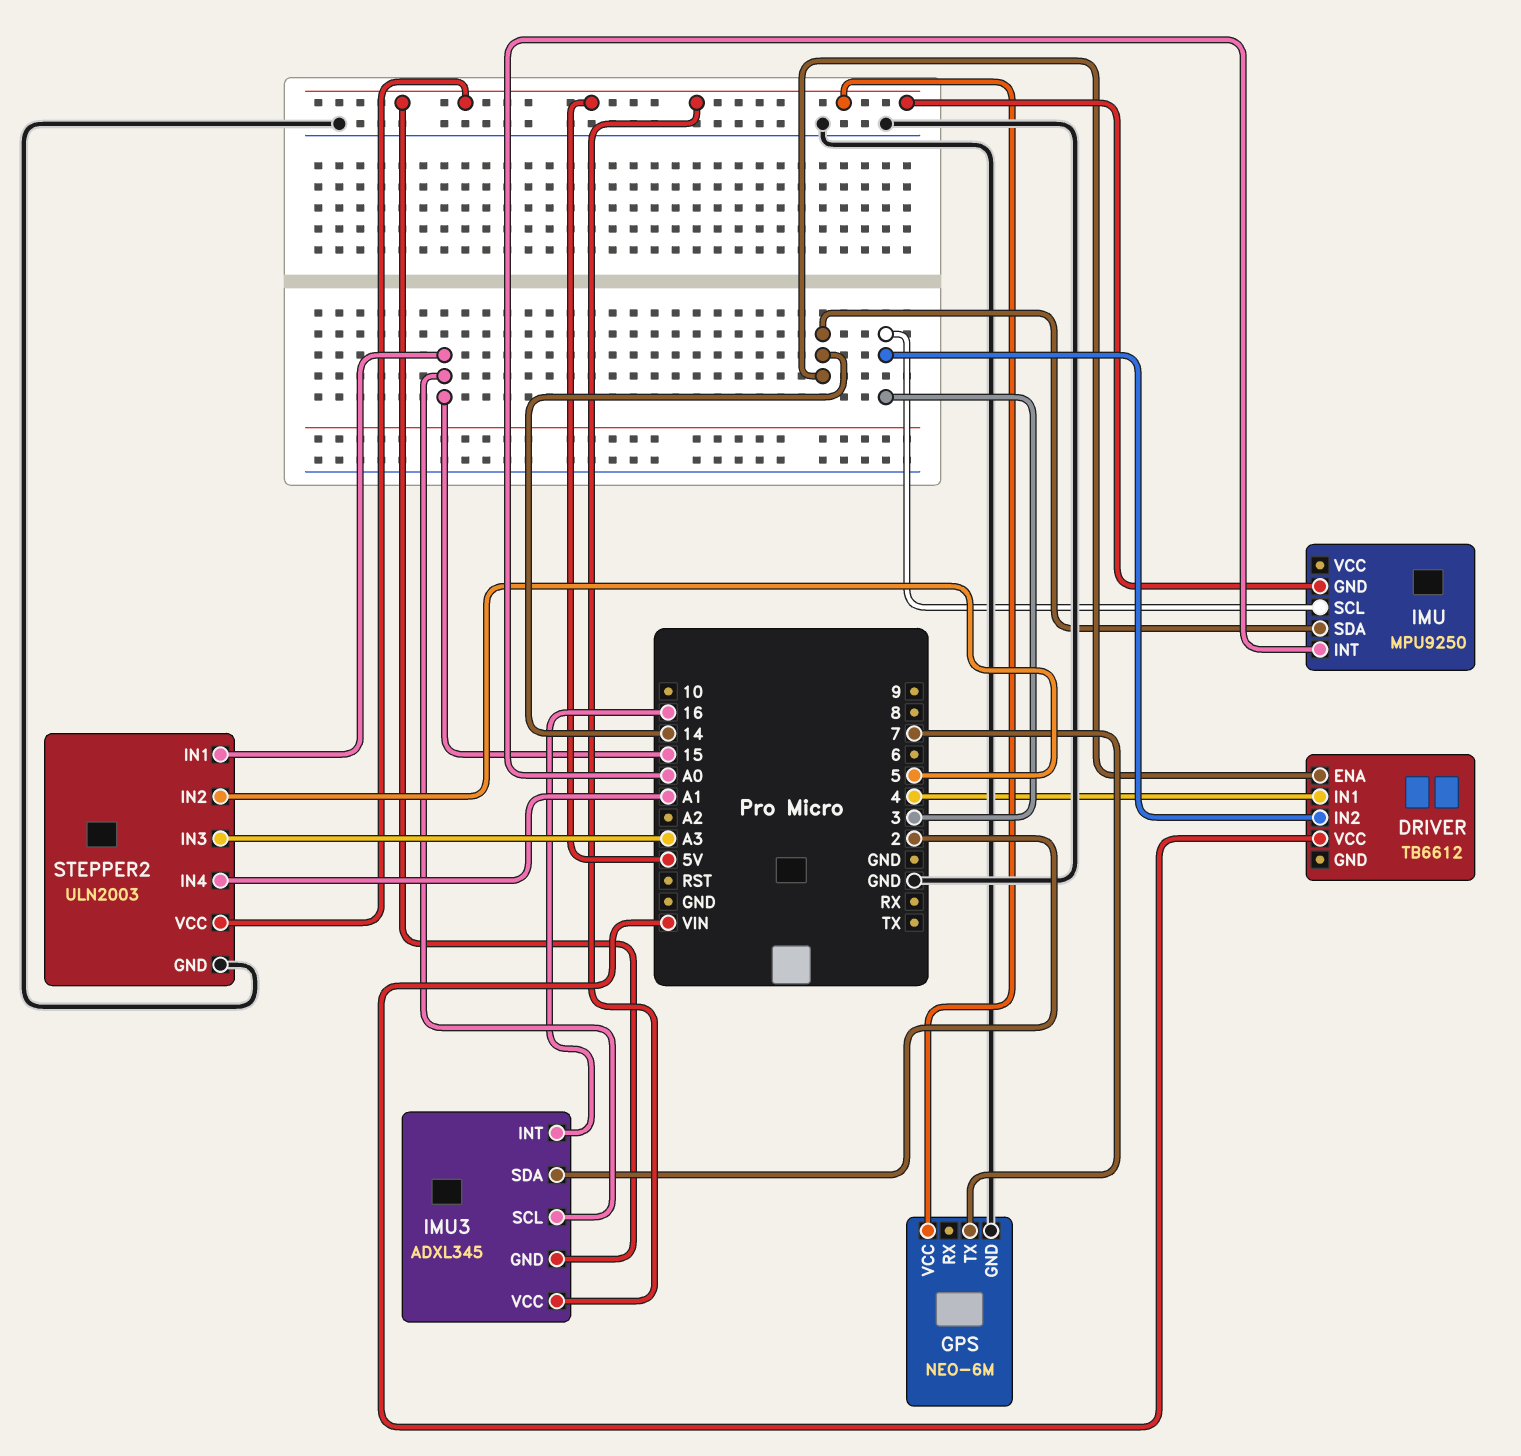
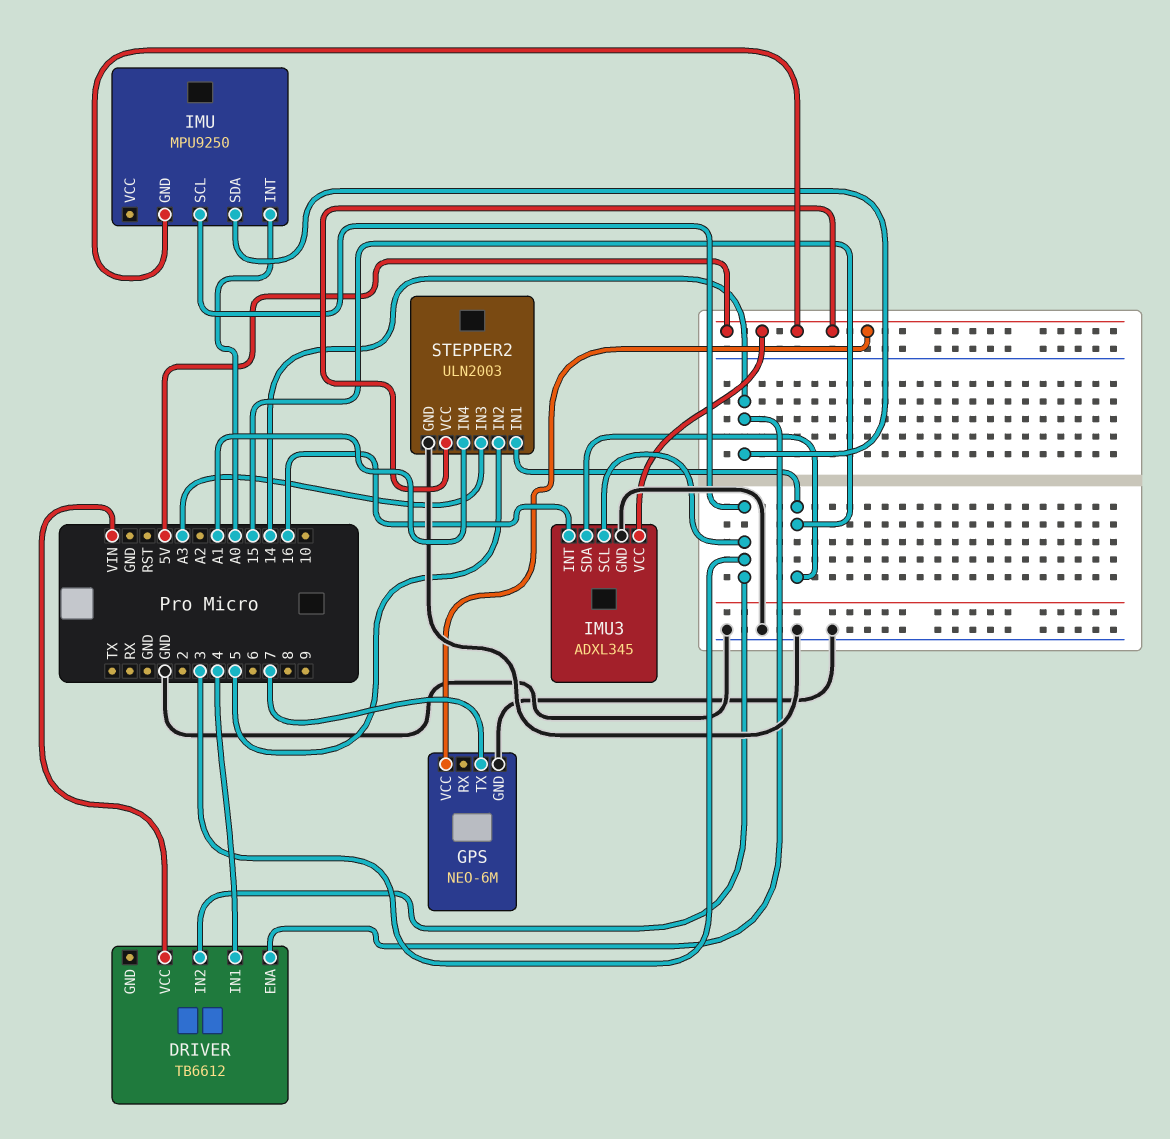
IMU3 pin GND: 5V -> GND
IMU3 pin SCL: 15 -> 3
IMU3 pin SDA: 2 -> 15

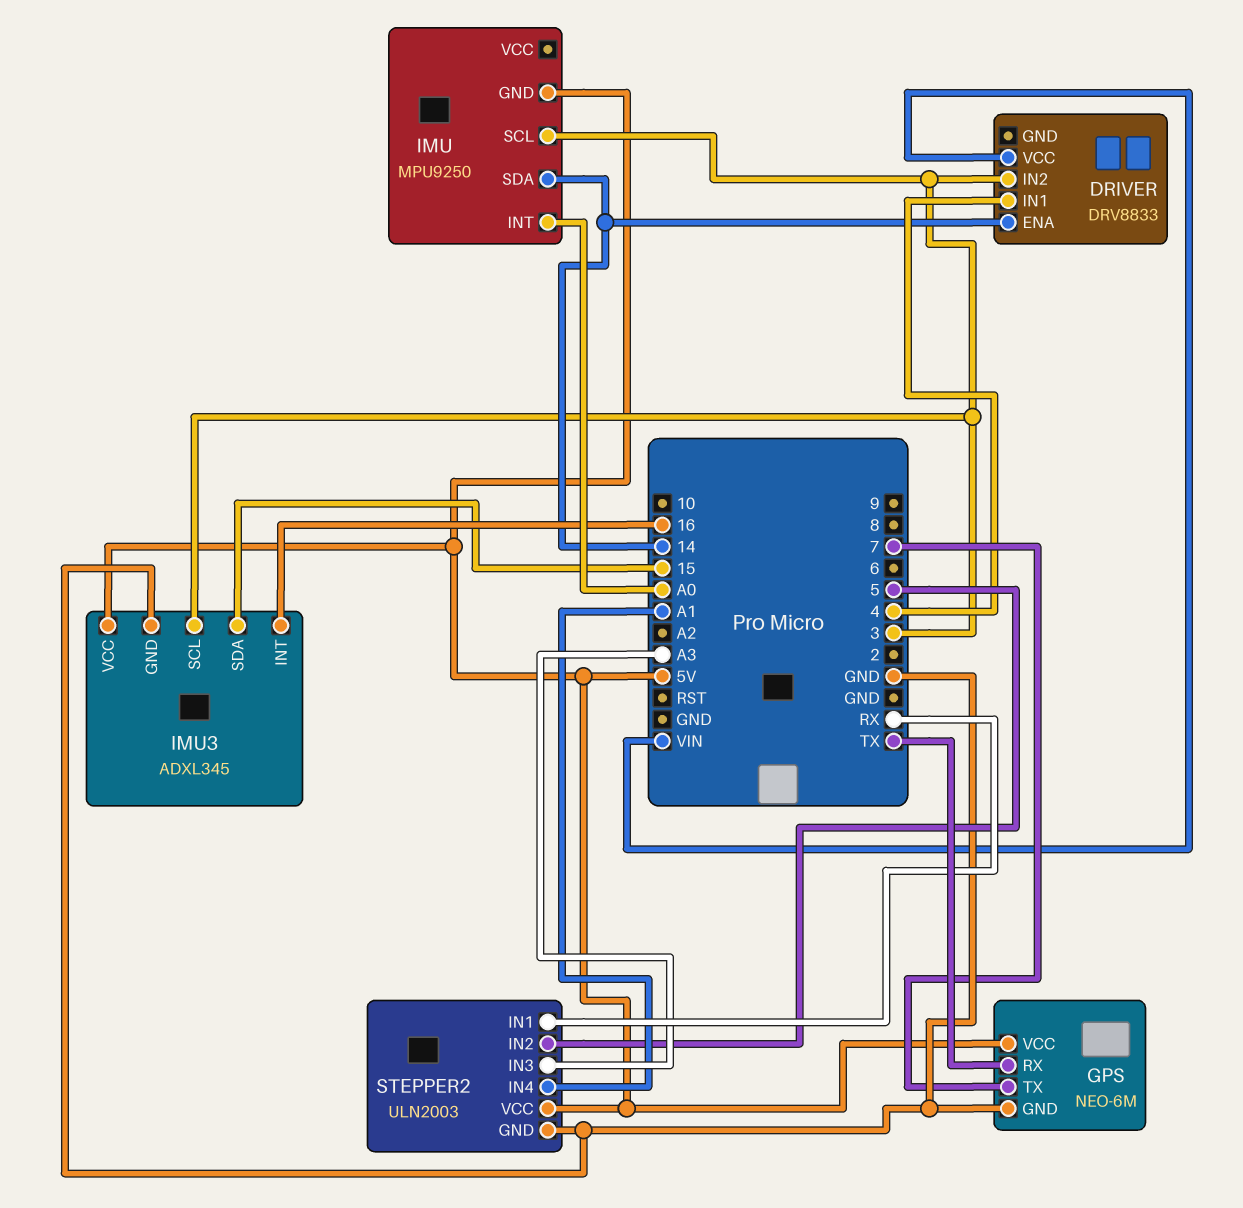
DRIVER: TB6612 -> DRV8833
GPS pin RX: none -> TX
STEPPER2 pin IN1: 15 -> RX

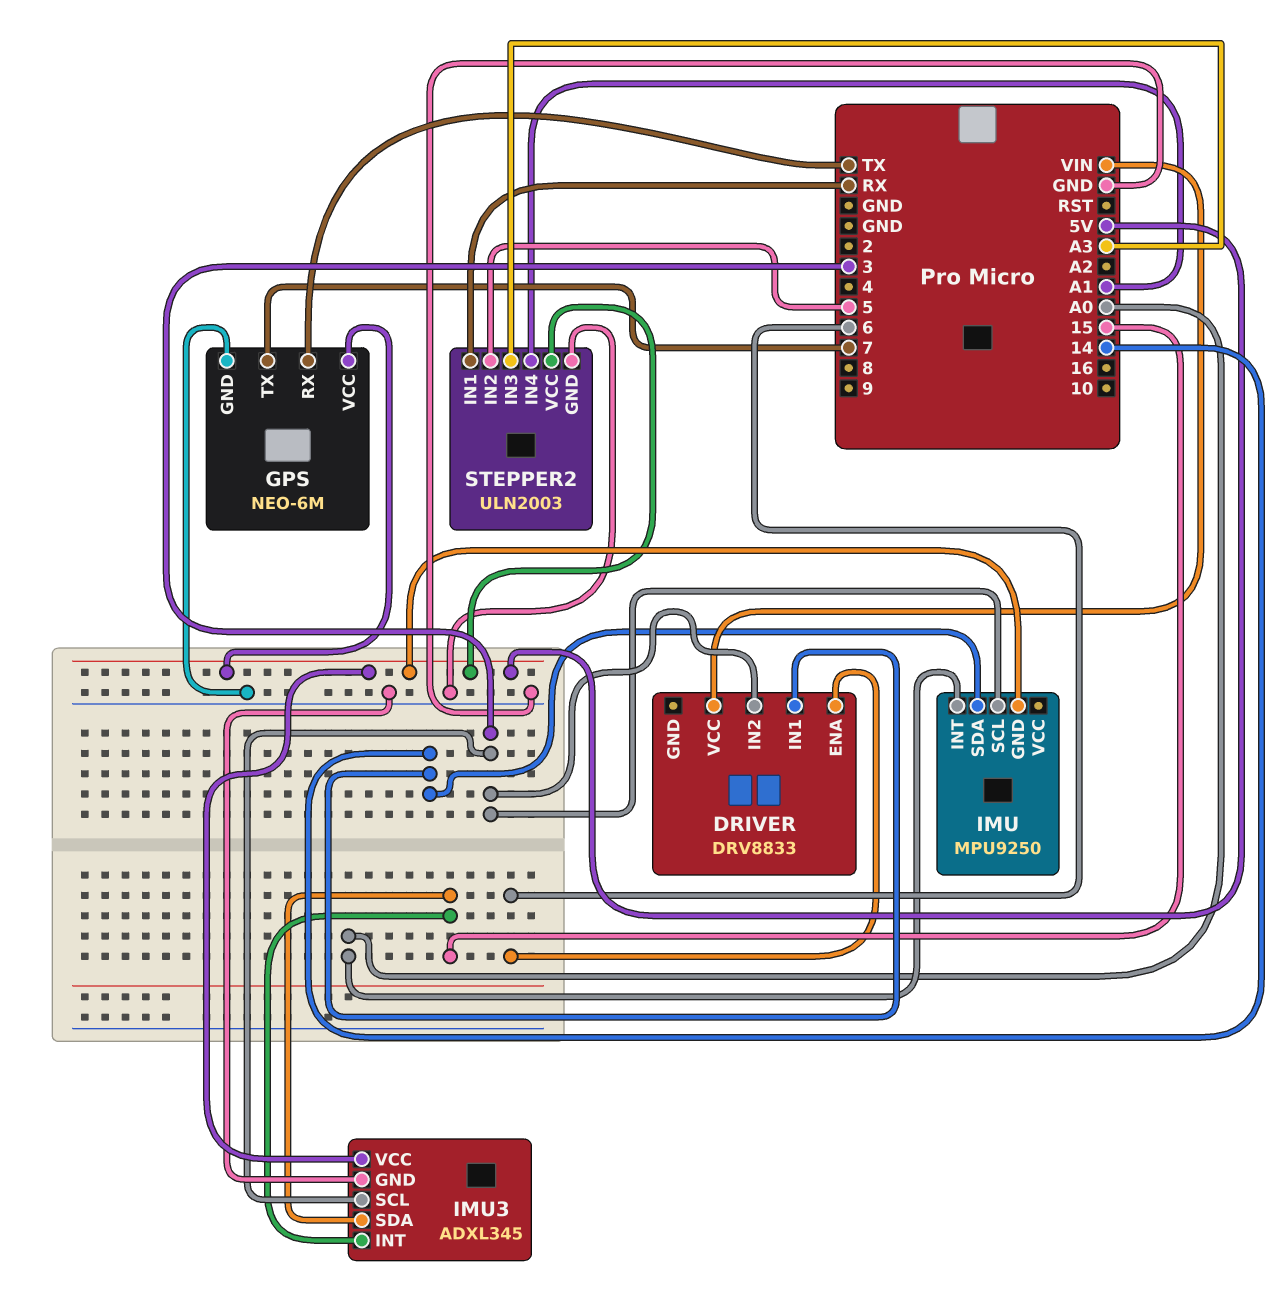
DRIVER pin ENA: 14 -> 6
DRIVER pin IN1: 4 -> 14
IMU3 pin INT: 16 -> 15

